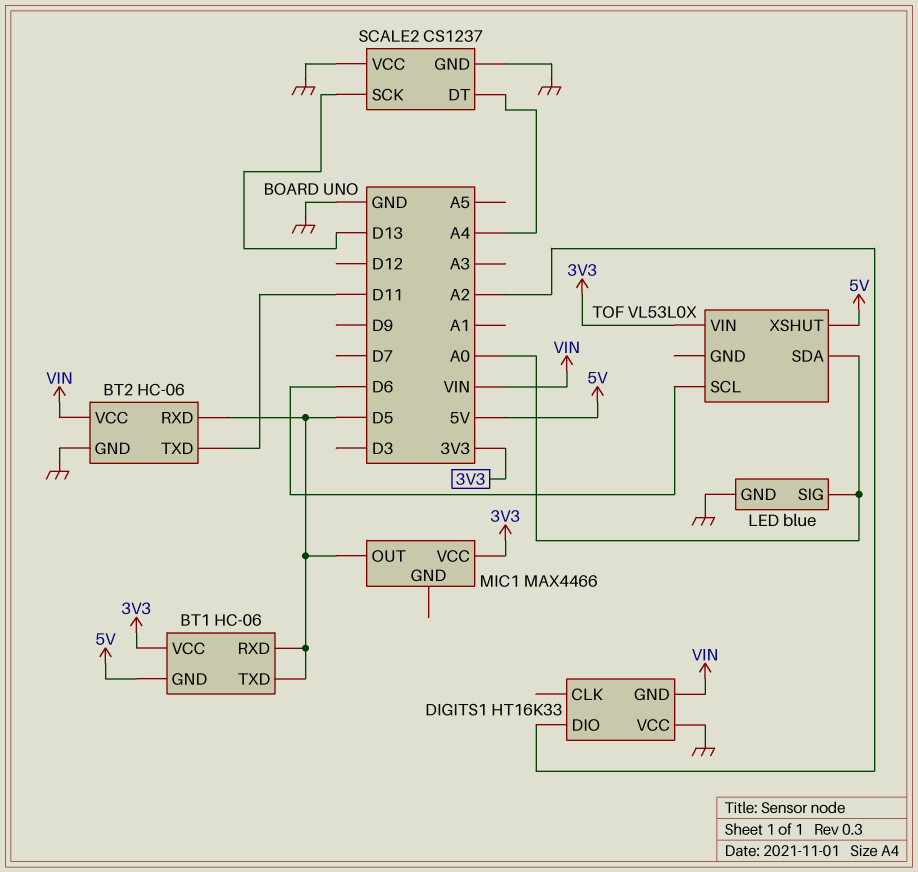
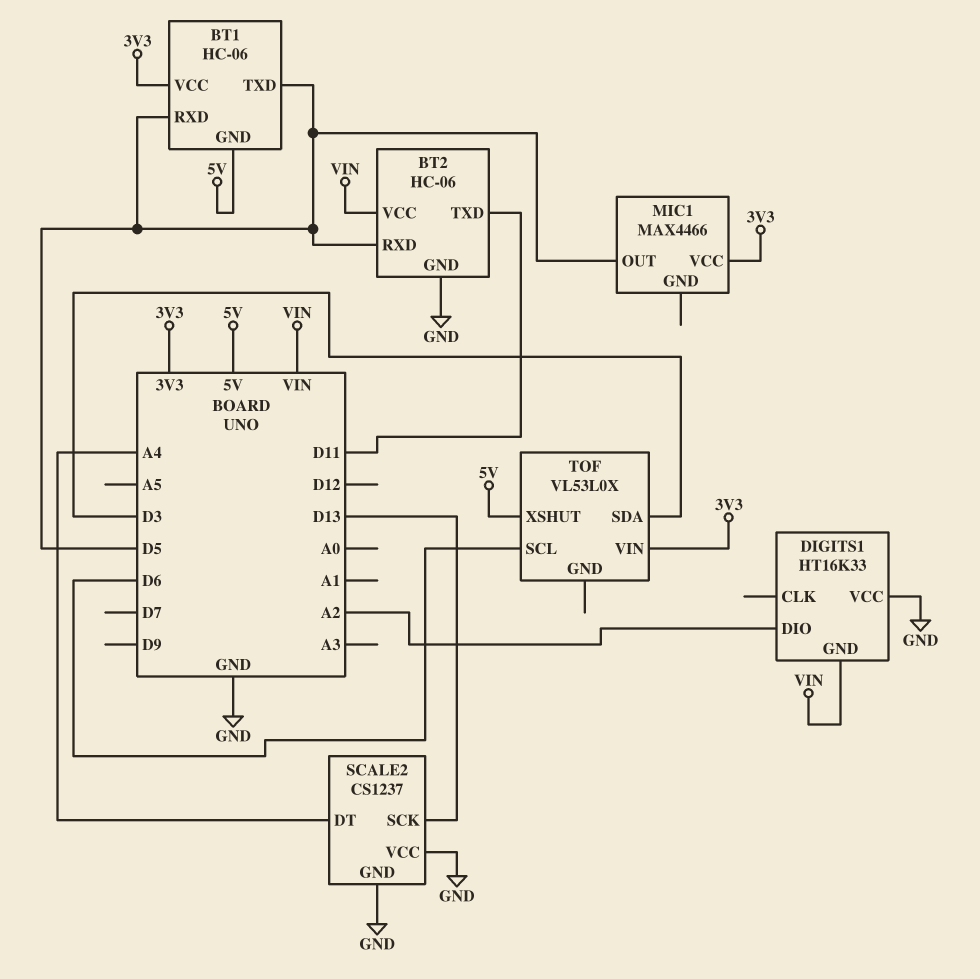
LED: blue -> none
LED pin GND: GND -> none
LED pin SIG: A0 -> none
TOF pin SDA: A0 -> D3

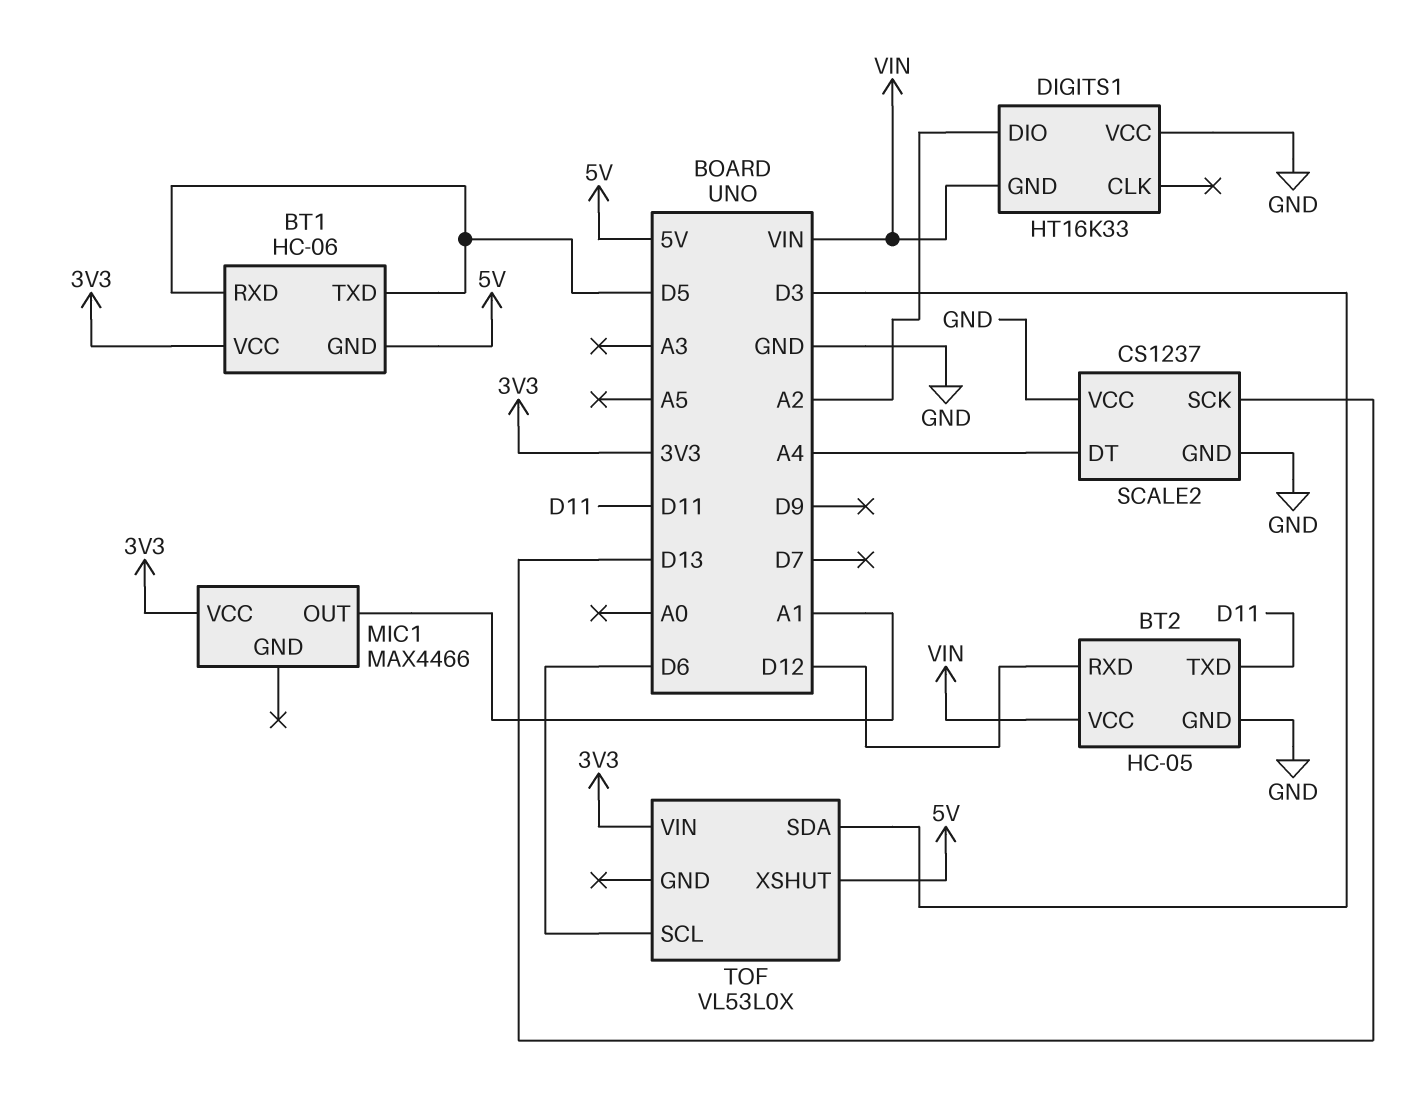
BT2: HC-06 -> HC-05
BT2 pin RXD: D5 -> D12
MIC1 pin OUT: D5 -> A1

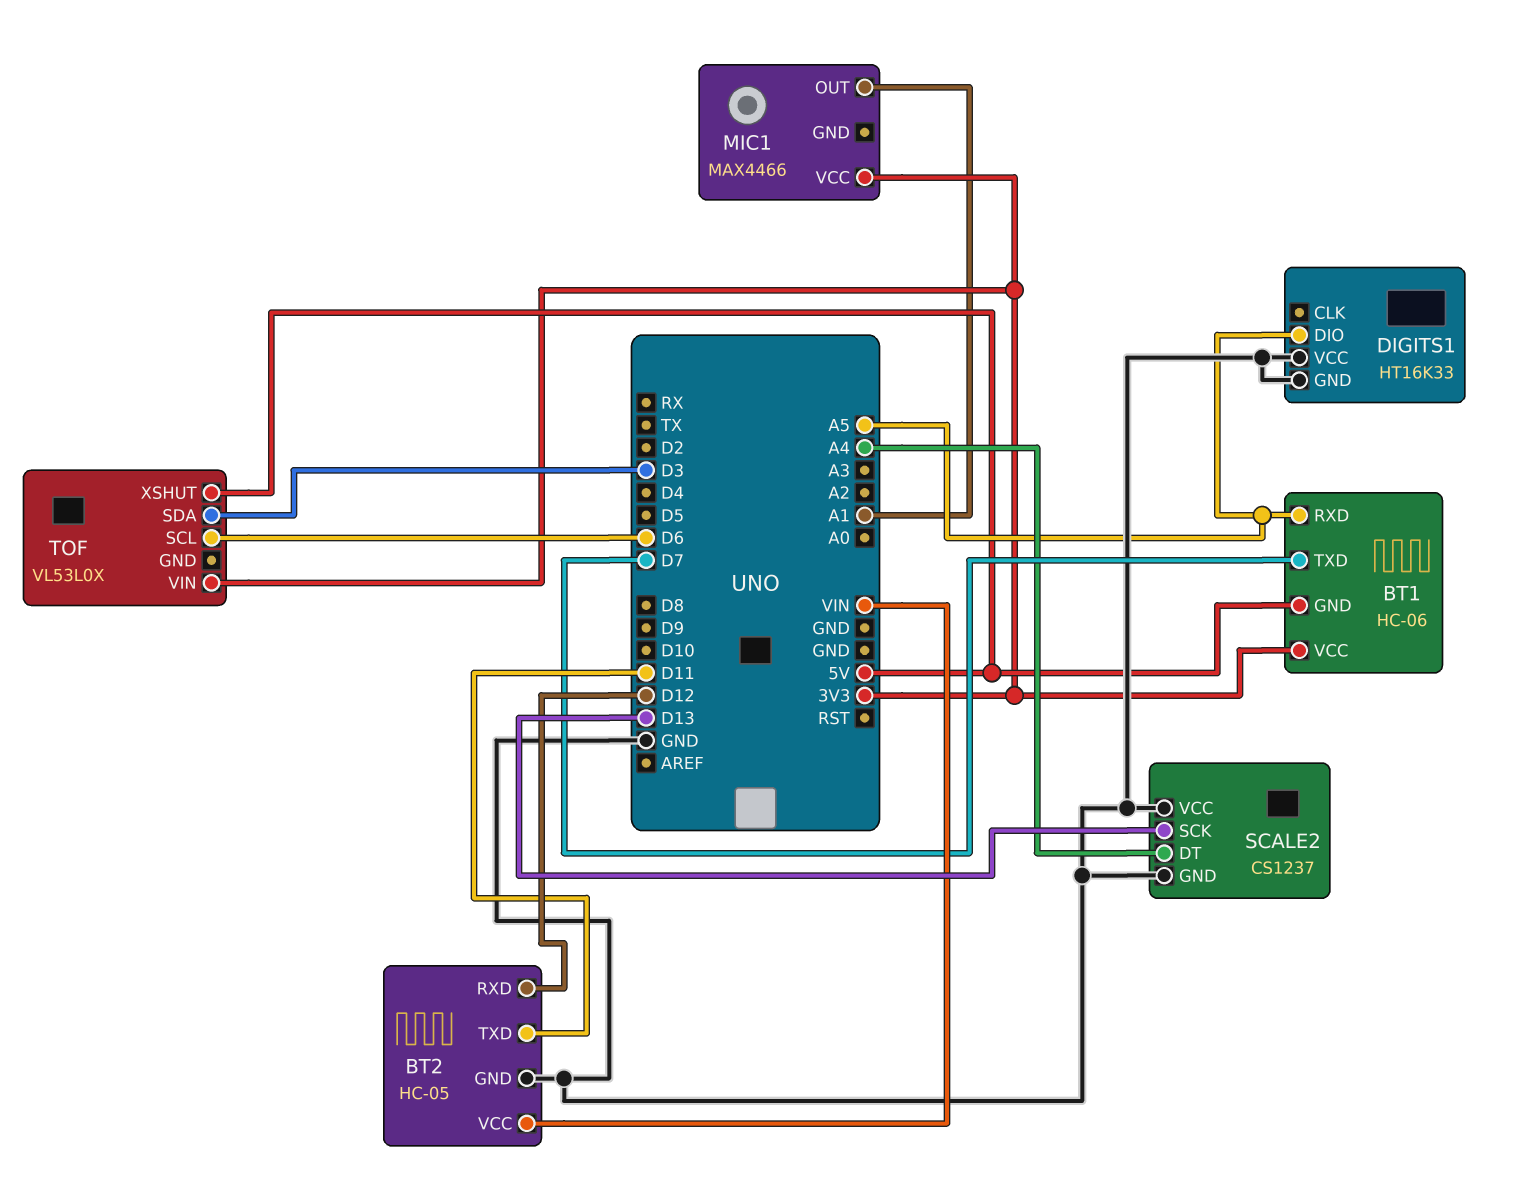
BT1 pin RXD: D5 -> A5
BT1 pin TXD: D5 -> D7
DIGITS1 pin DIO: A2 -> A5
DIGITS1 pin GND: VIN -> GND

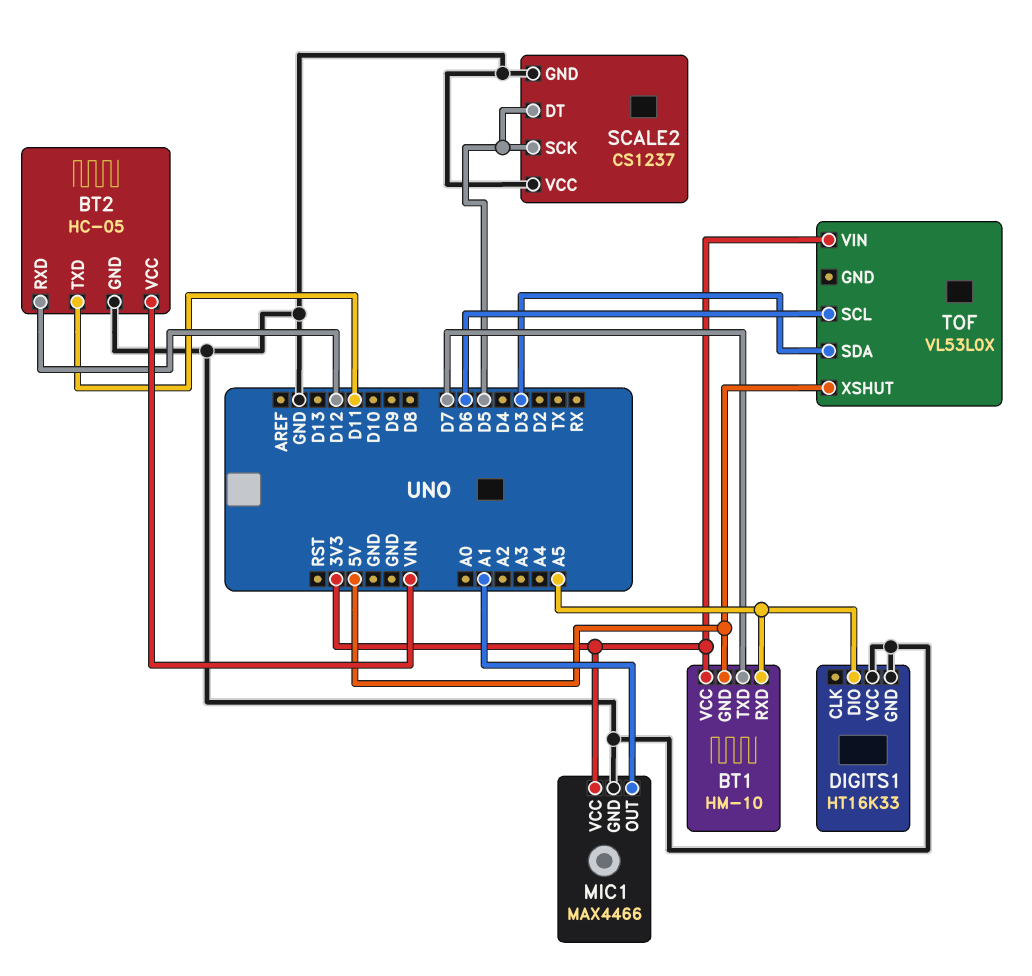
BT1: HC-06 -> HM-10
MIC1 pin GND: none -> GND
SCALE2 pin DT: A4 -> D5
SCALE2 pin SCK: D13 -> D5

